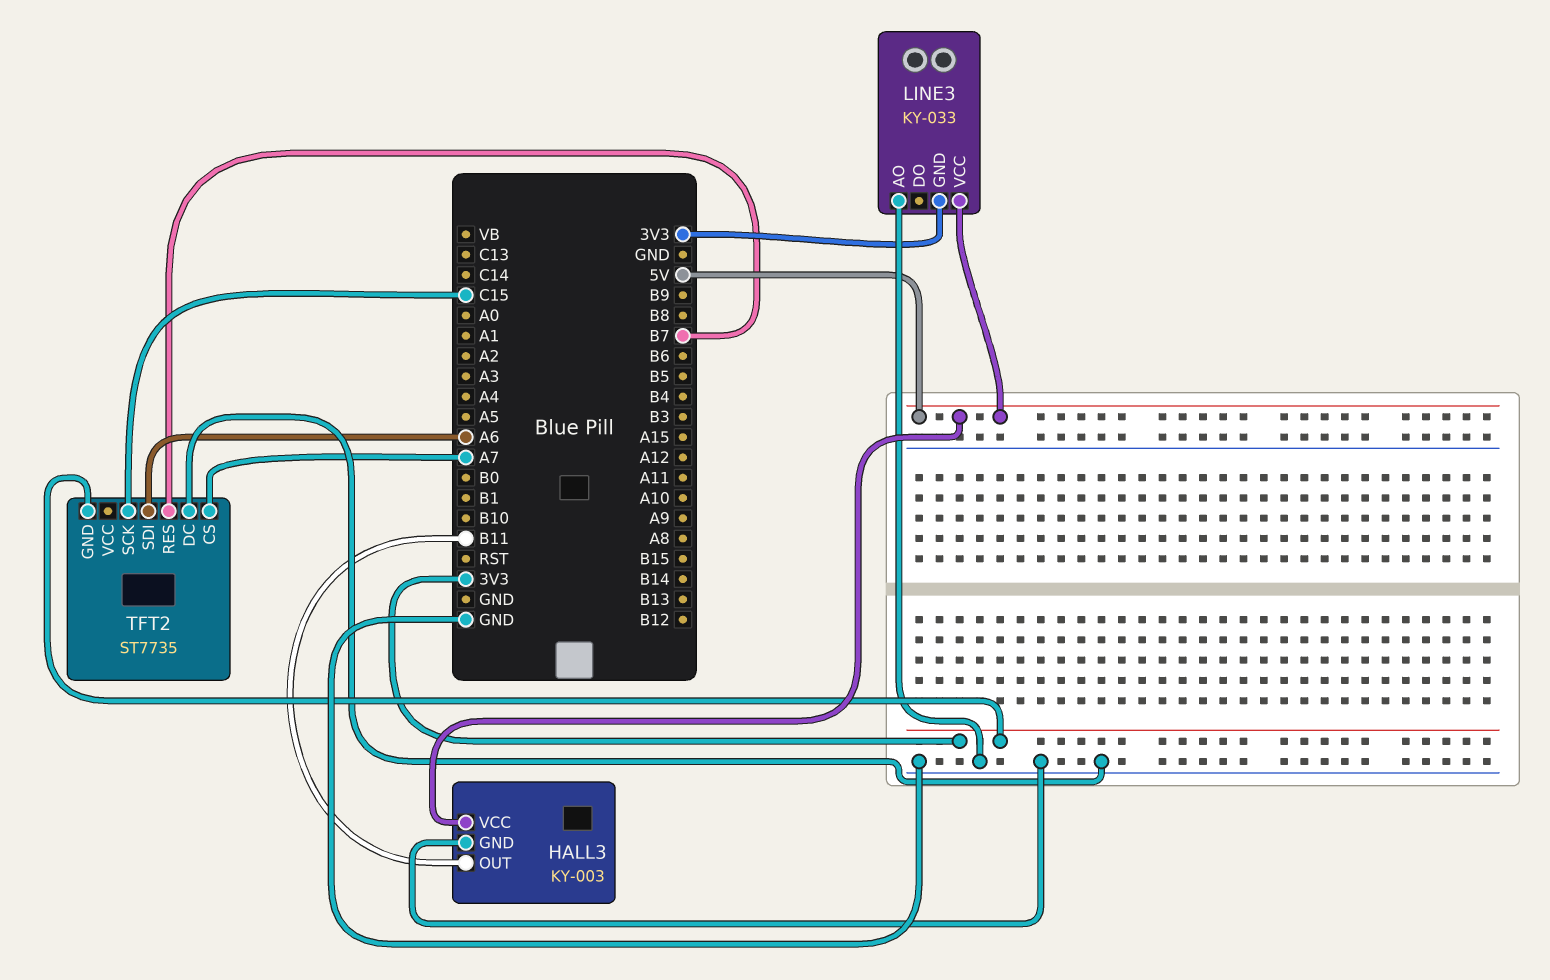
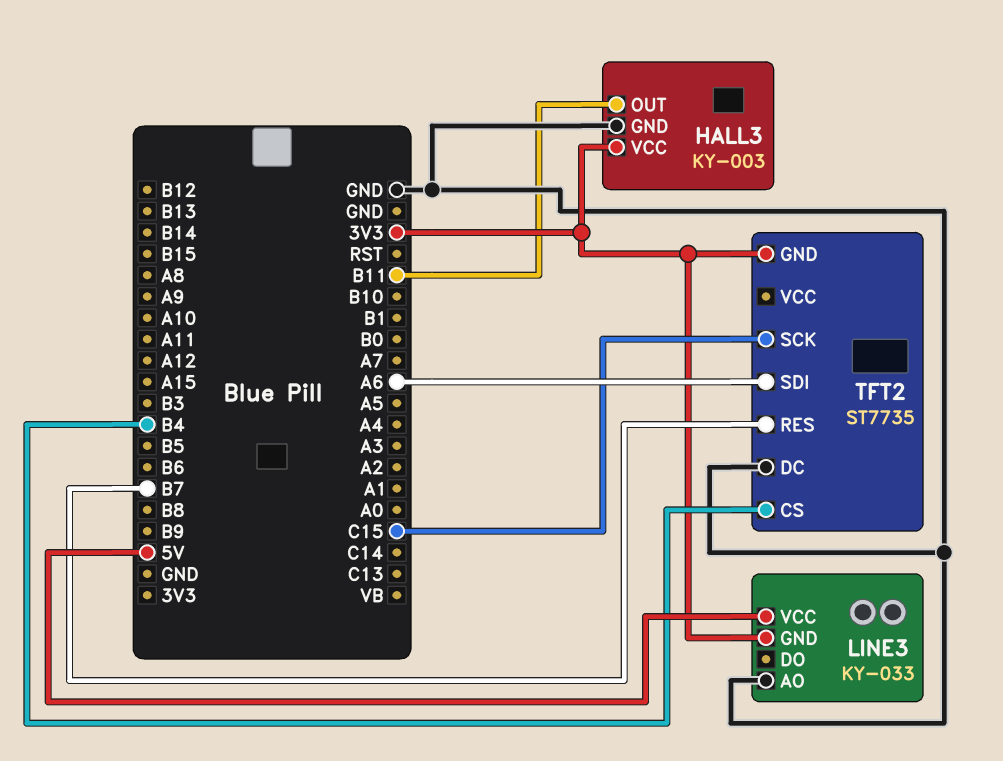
HALL3 pin VCC: 5V -> 3V3
TFT2 pin CS: A7 -> B4

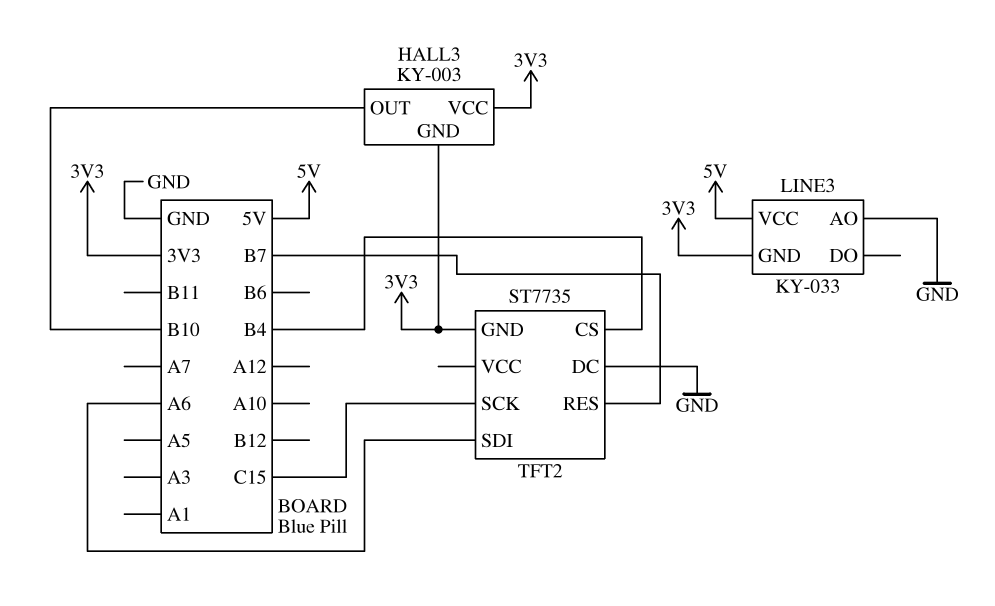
HALL3 pin GND: GND -> 3V3
HALL3 pin OUT: B11 -> B10

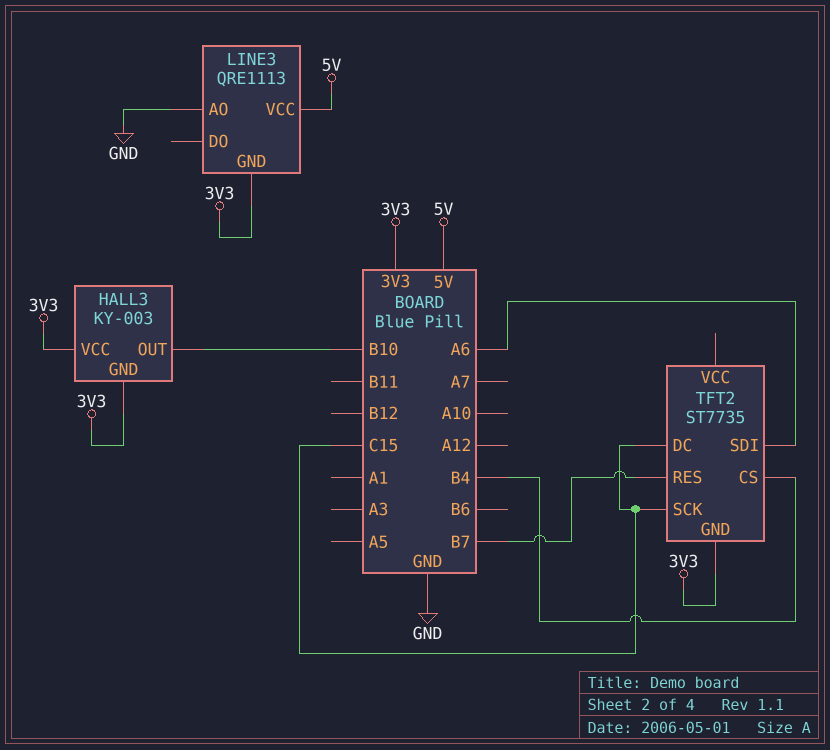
LINE3: KY-033 -> QRE1113
TFT2 pin DC: GND -> C15

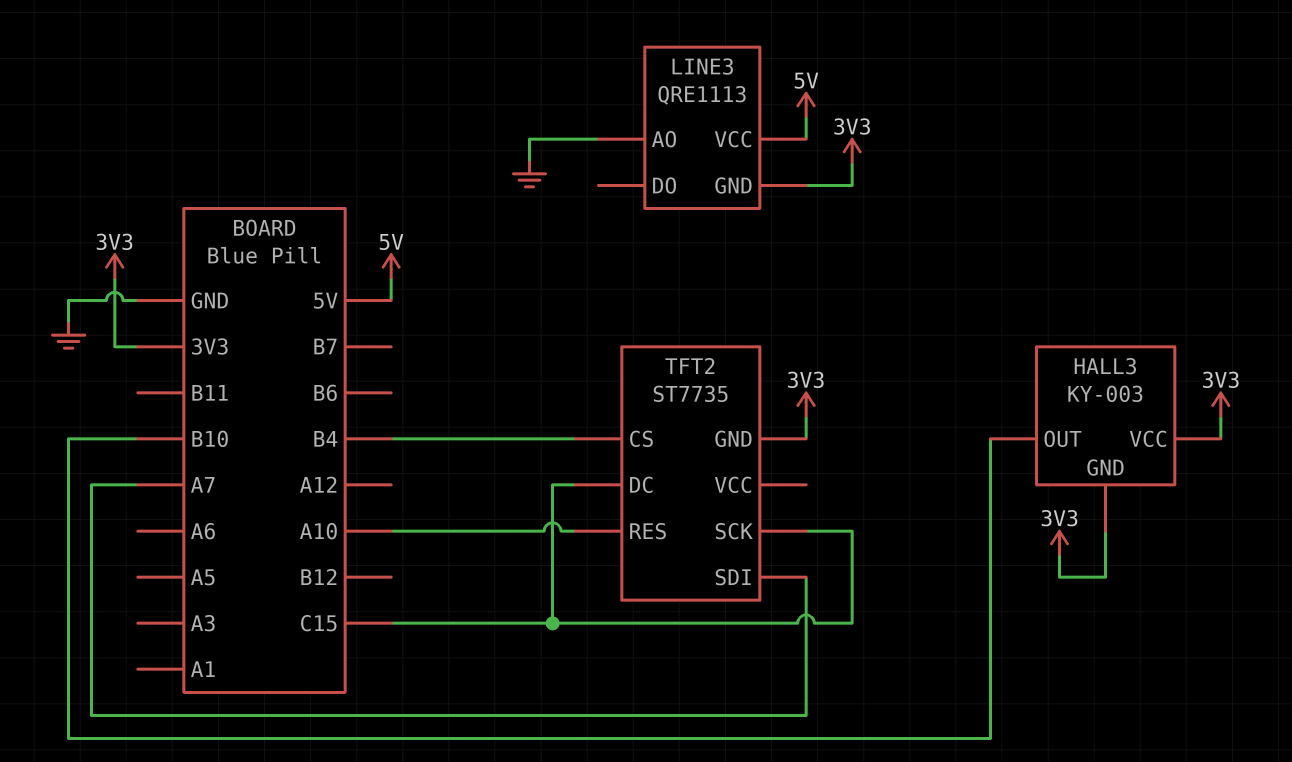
TFT2 pin RES: B7 -> A10
TFT2 pin SDI: A6 -> A7

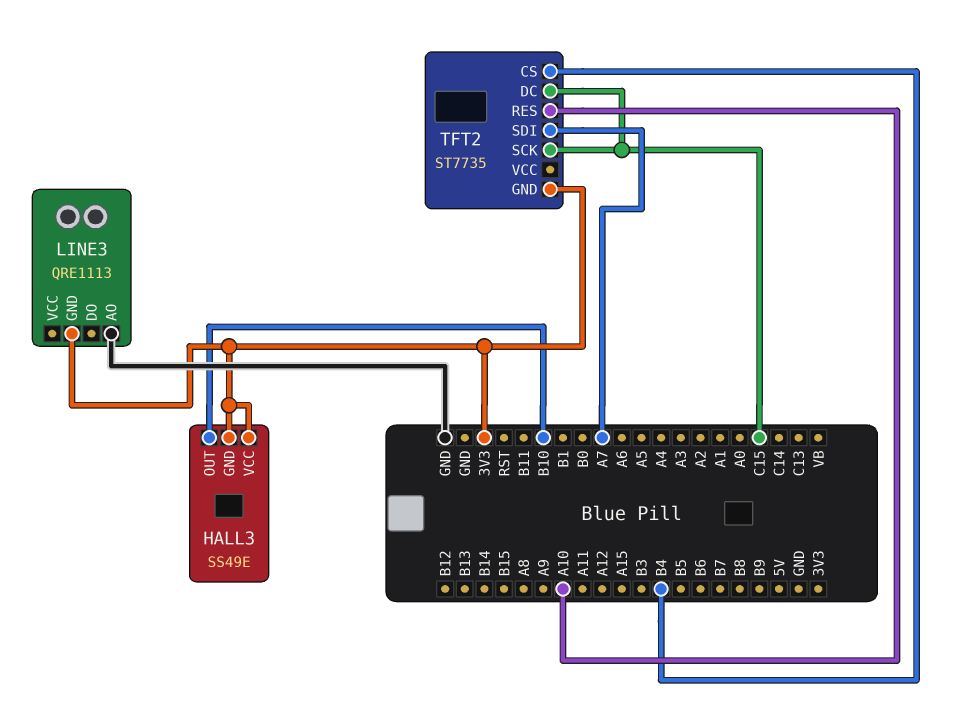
HALL3: KY-003 -> SS49E
LINE3 pin VCC: 5V -> none

